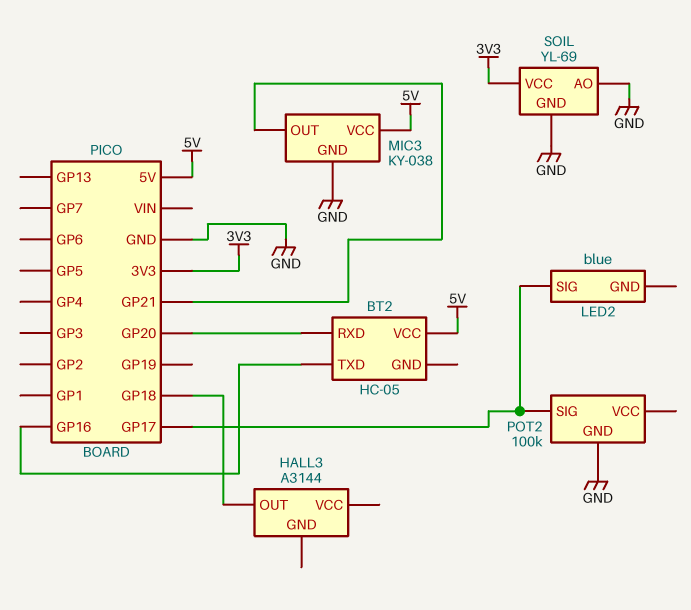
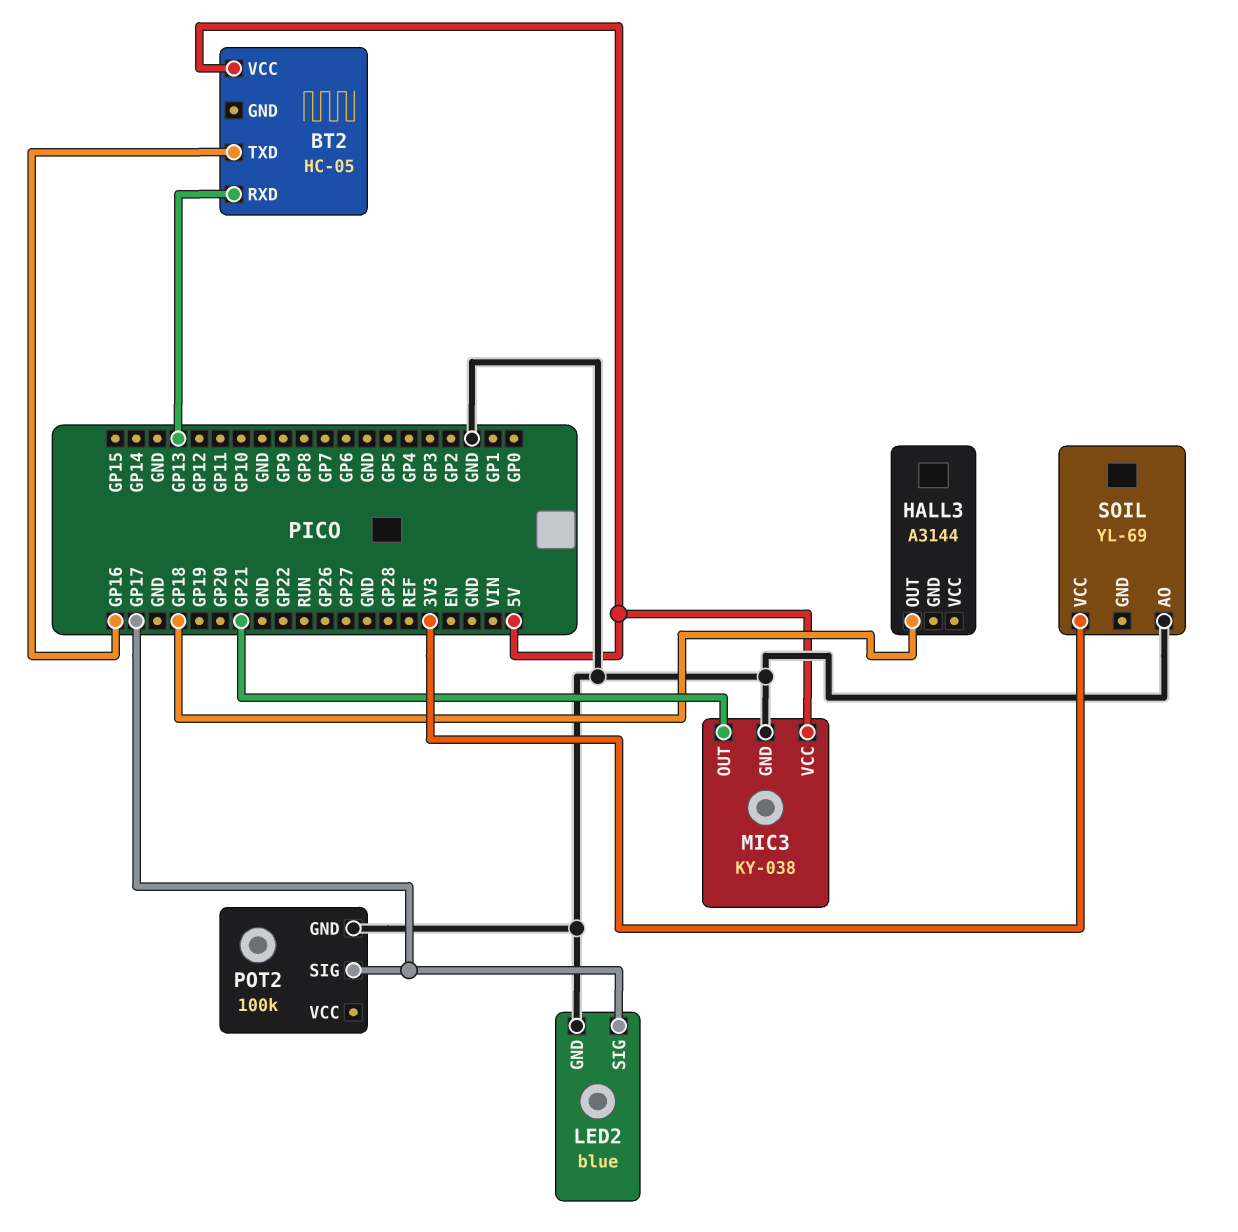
BT2 pin RXD: GP20 -> GP13
LED2 pin GND: none -> GND
SOIL pin GND: GND -> none

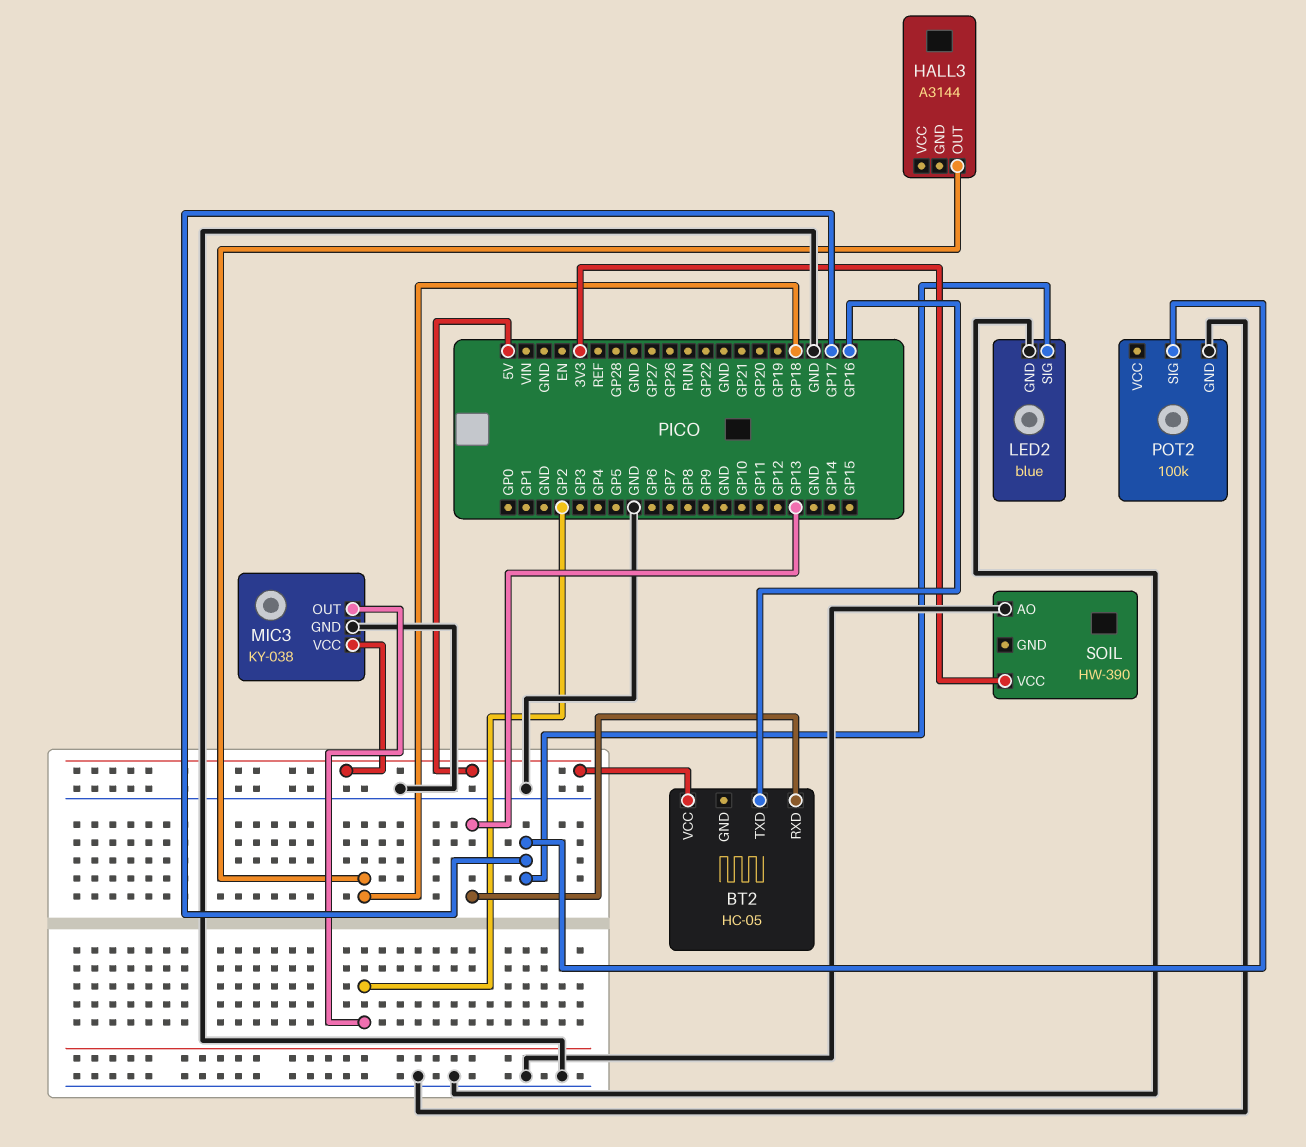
MIC3 pin OUT: GP21 -> GP2
SOIL: YL-69 -> HW-390

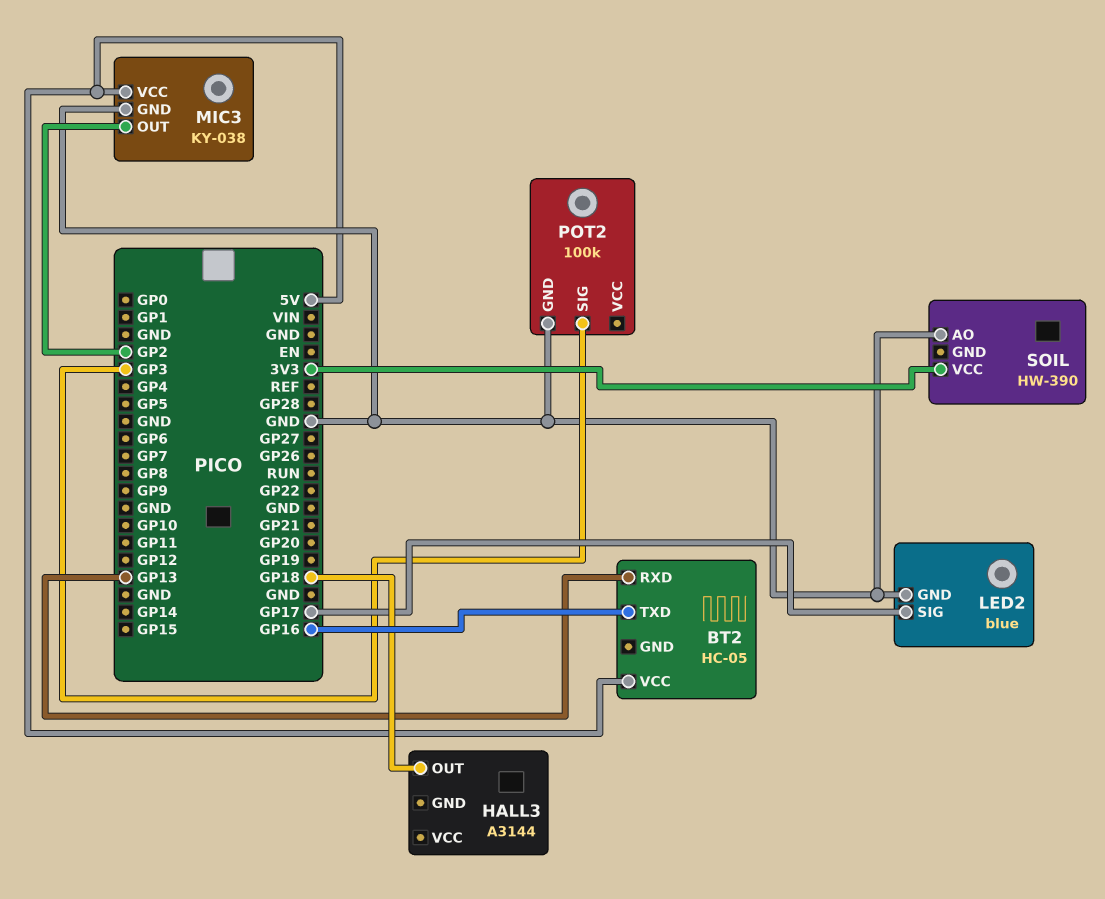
POT2 pin SIG: GP17 -> GP3

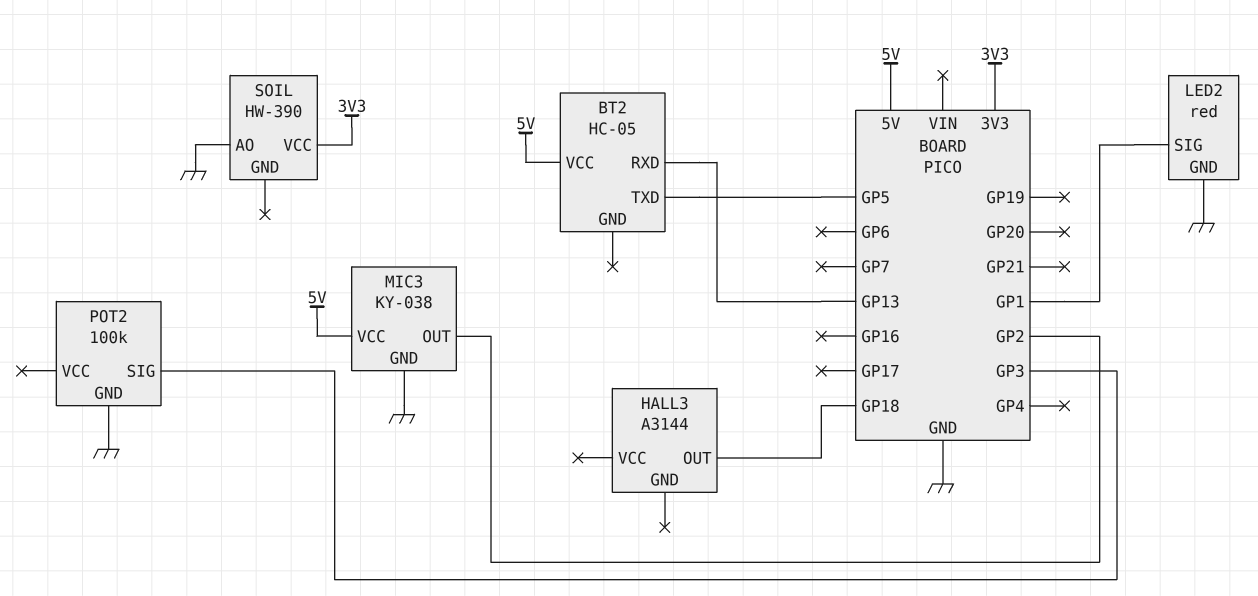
BT2 pin TXD: GP16 -> GP5
LED2: blue -> red
LED2 pin SIG: GP17 -> GP1

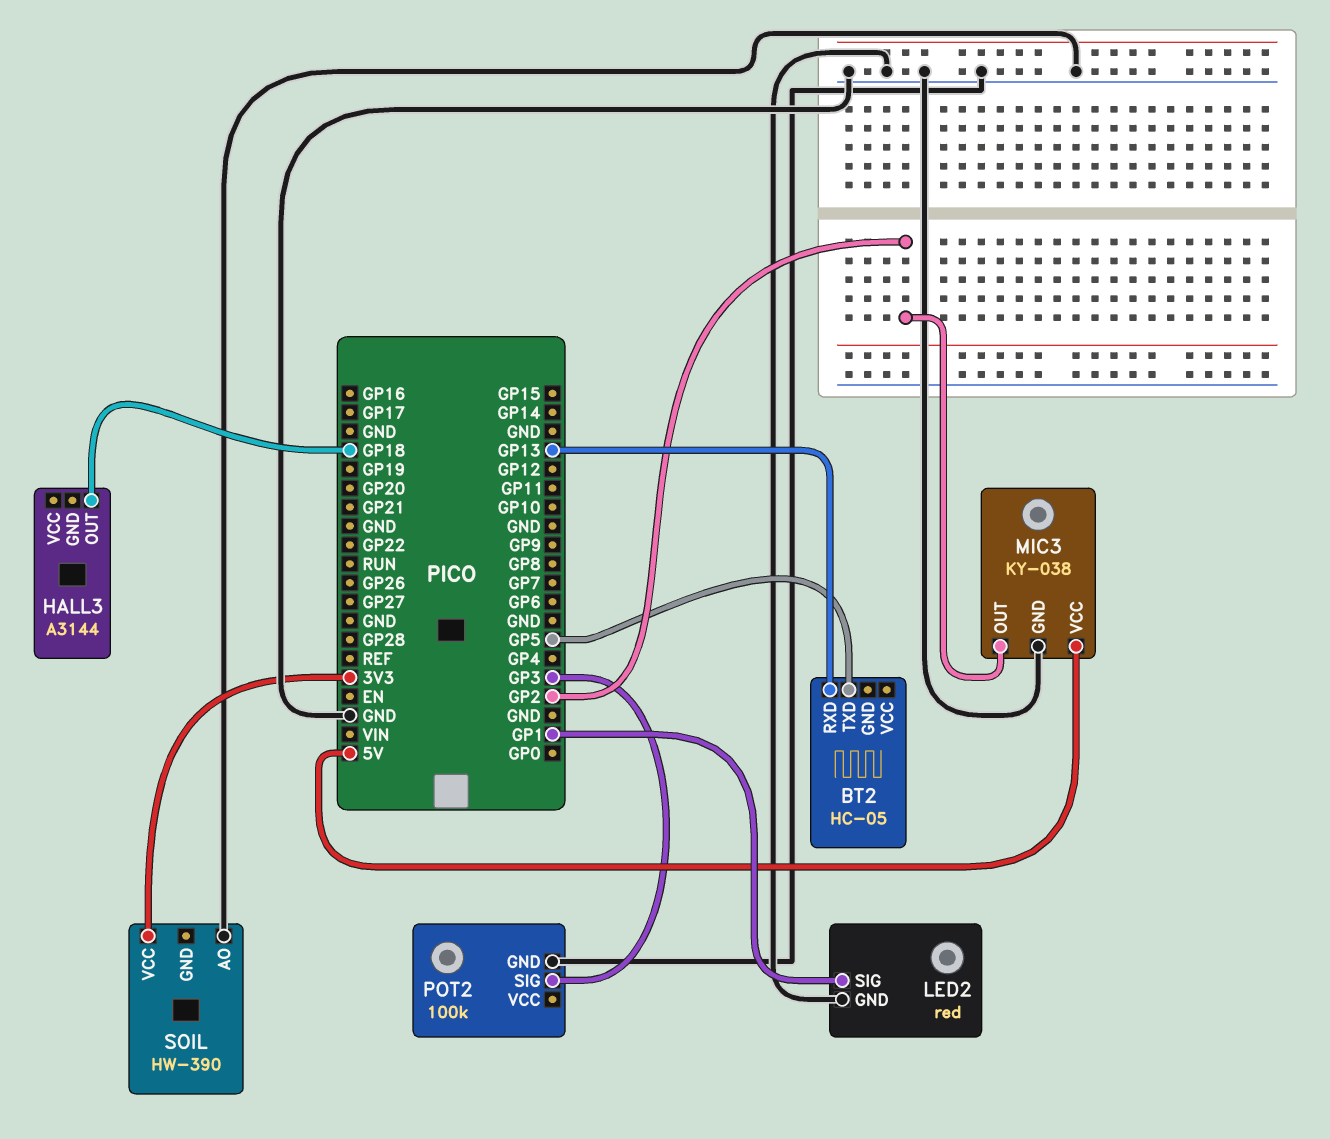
BT2 pin VCC: 5V -> none

